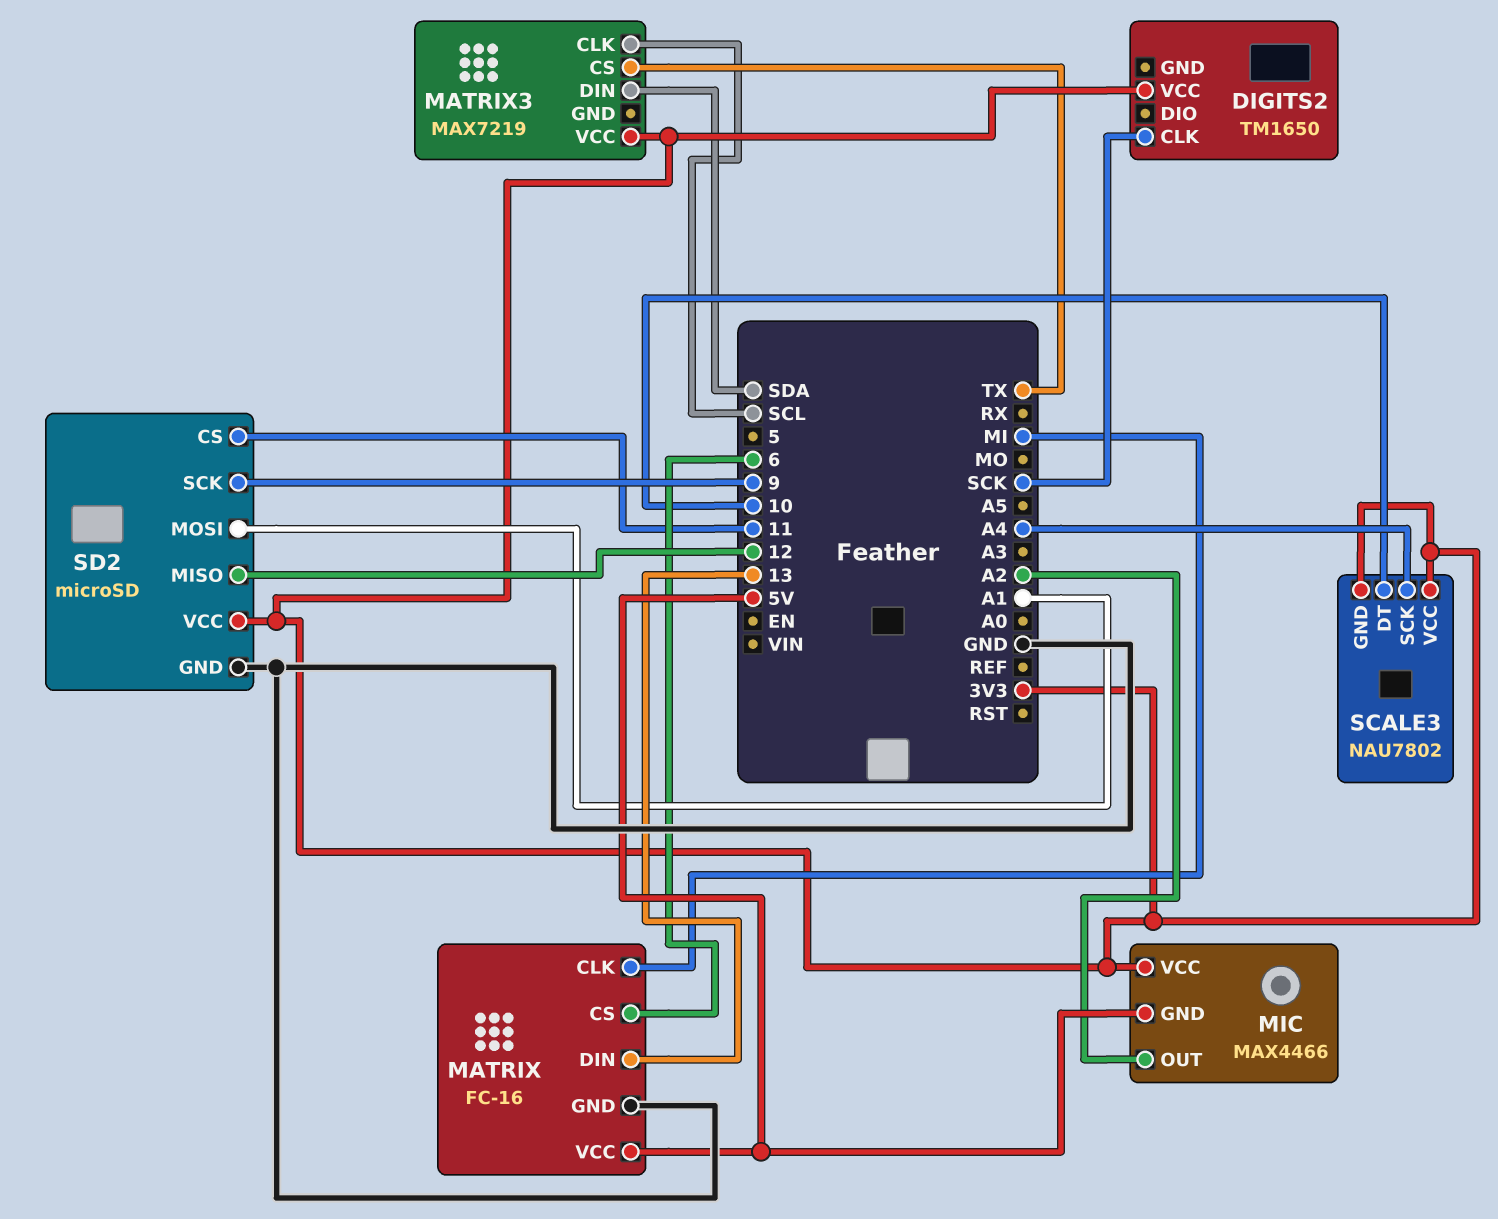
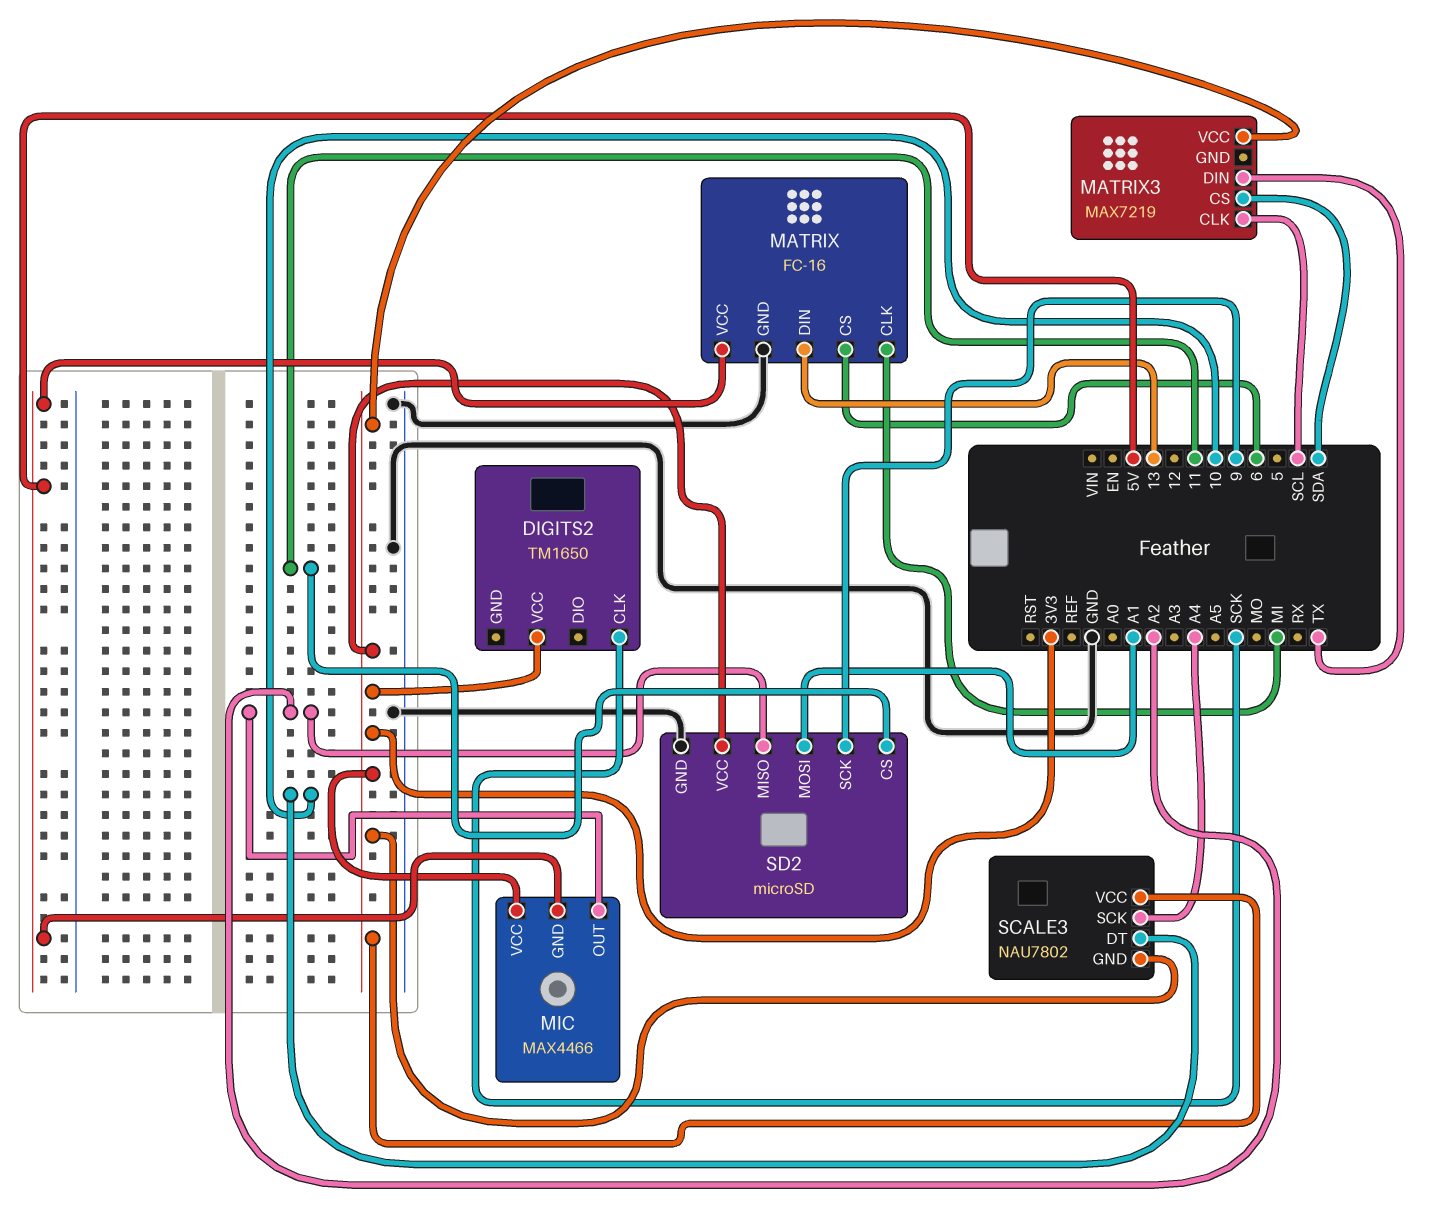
MATRIX3 pin CS: TX -> SDA
MATRIX3 pin DIN: SDA -> TX
SD2 pin MISO: 12 -> A2

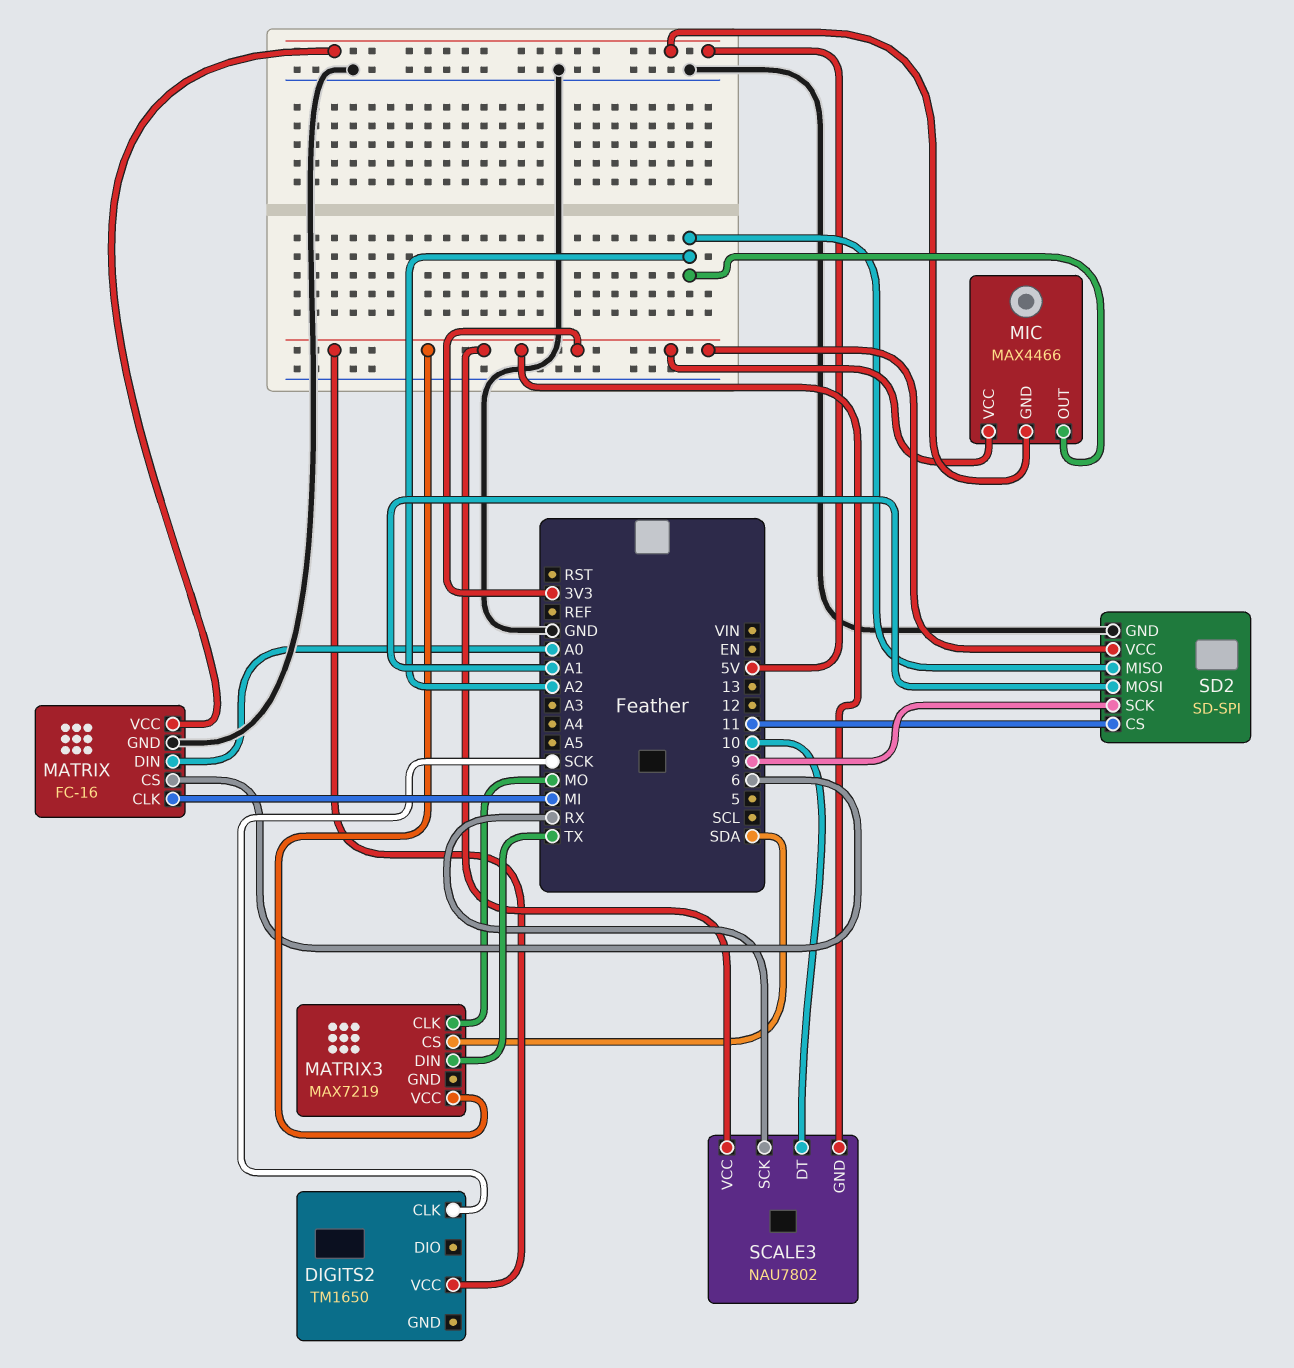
MATRIX pin DIN: 13 -> A0
MATRIX3 pin CLK: SCL -> MO
SCALE3 pin SCK: A4 -> RX
SD2: microSD -> SD-SPI

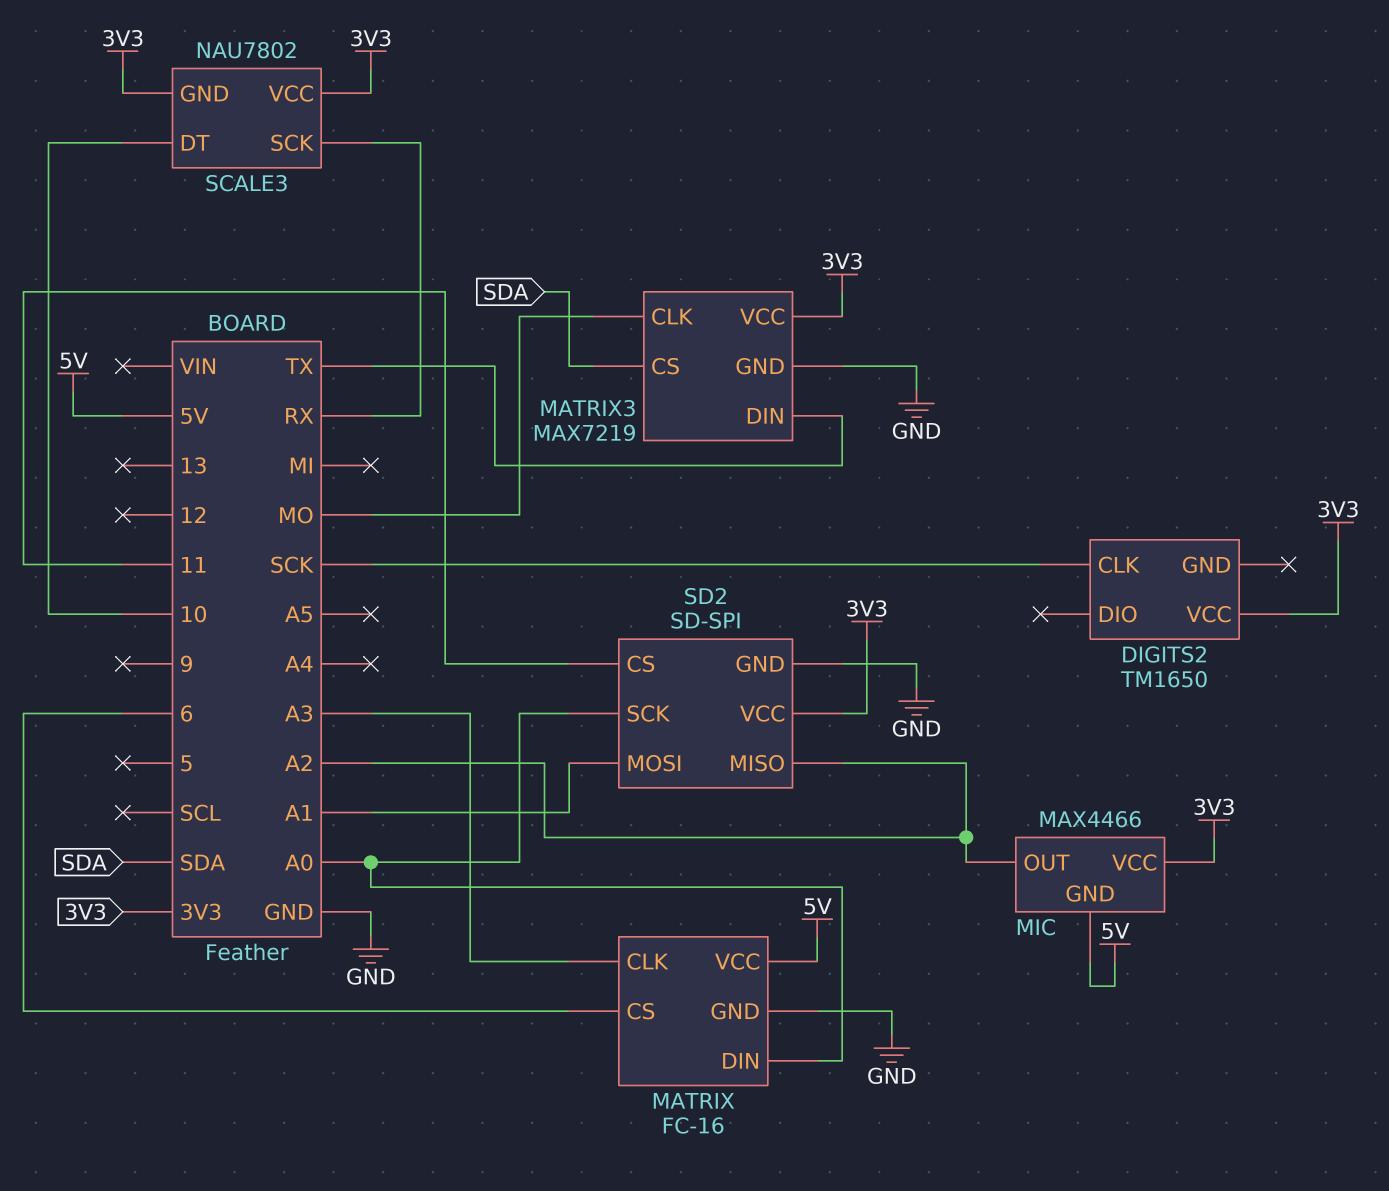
MATRIX pin CLK: MI -> A3
MATRIX3 pin GND: none -> GND
SD2 pin SCK: 9 -> A0

